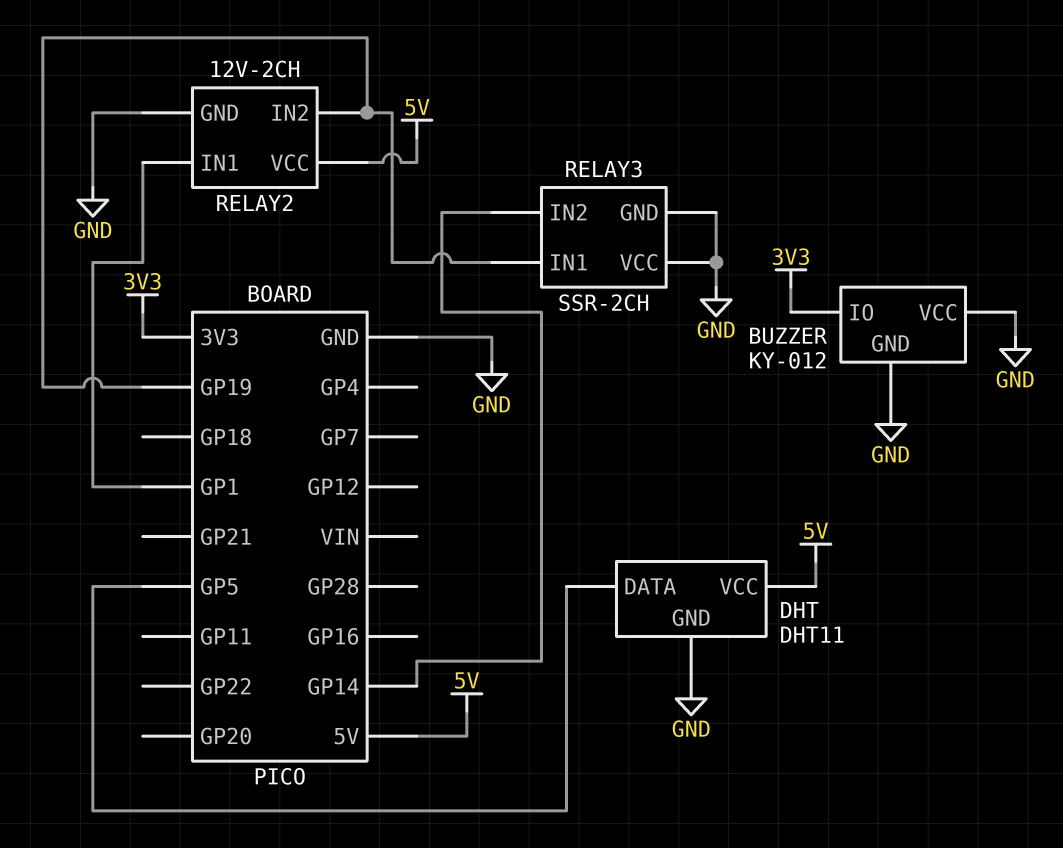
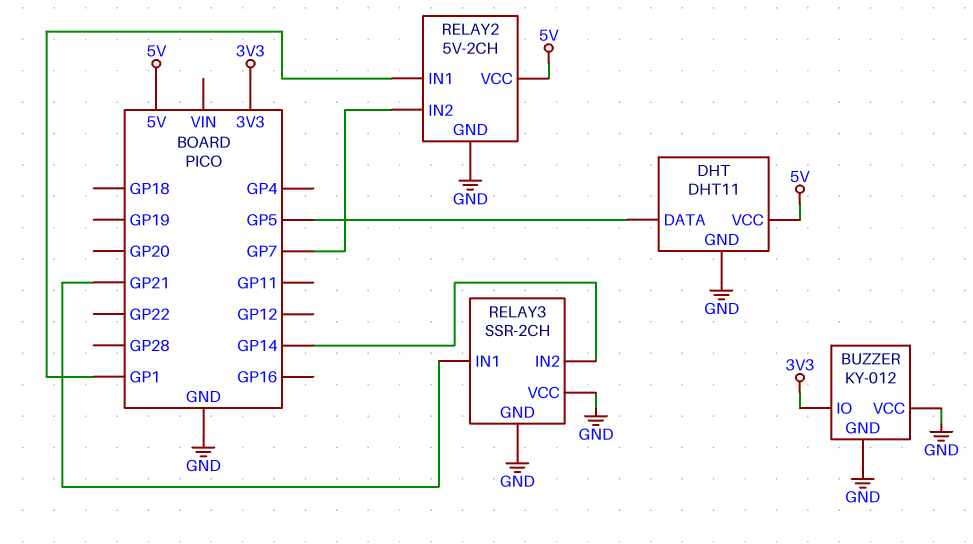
RELAY2: 12V-2CH -> 5V-2CH
RELAY2 pin IN2: GP19 -> GP7
RELAY3 pin IN1: GP19 -> GP21

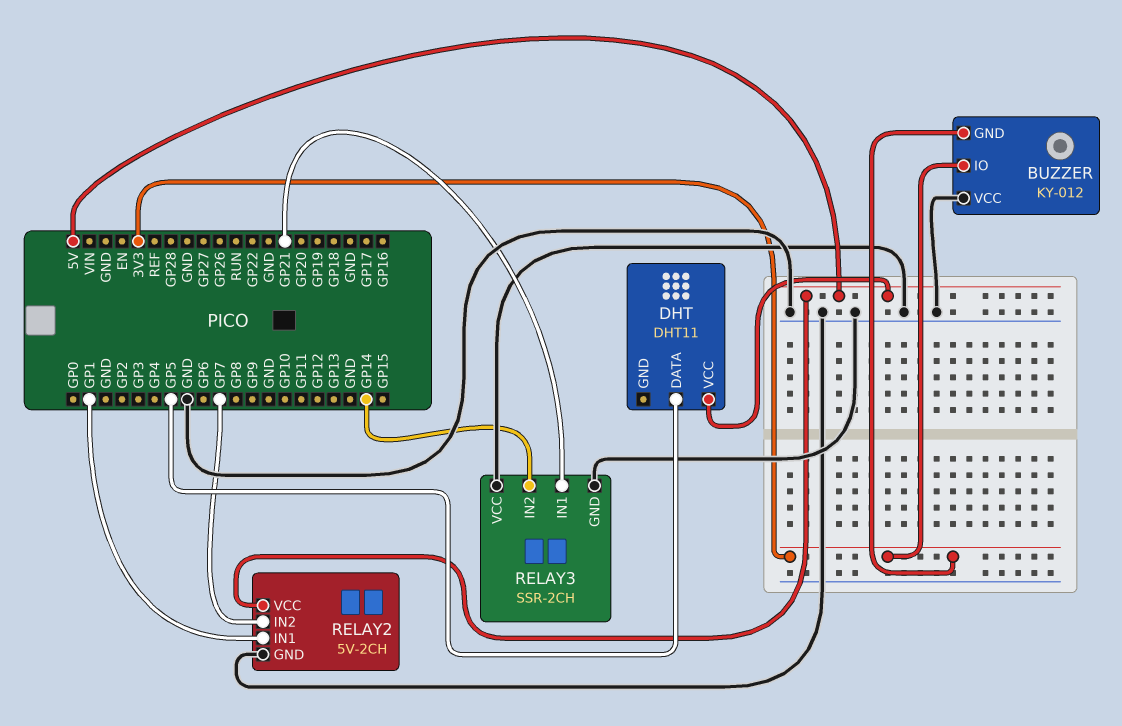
BUZZER pin GND: GND -> 3V3
DHT pin GND: GND -> none

